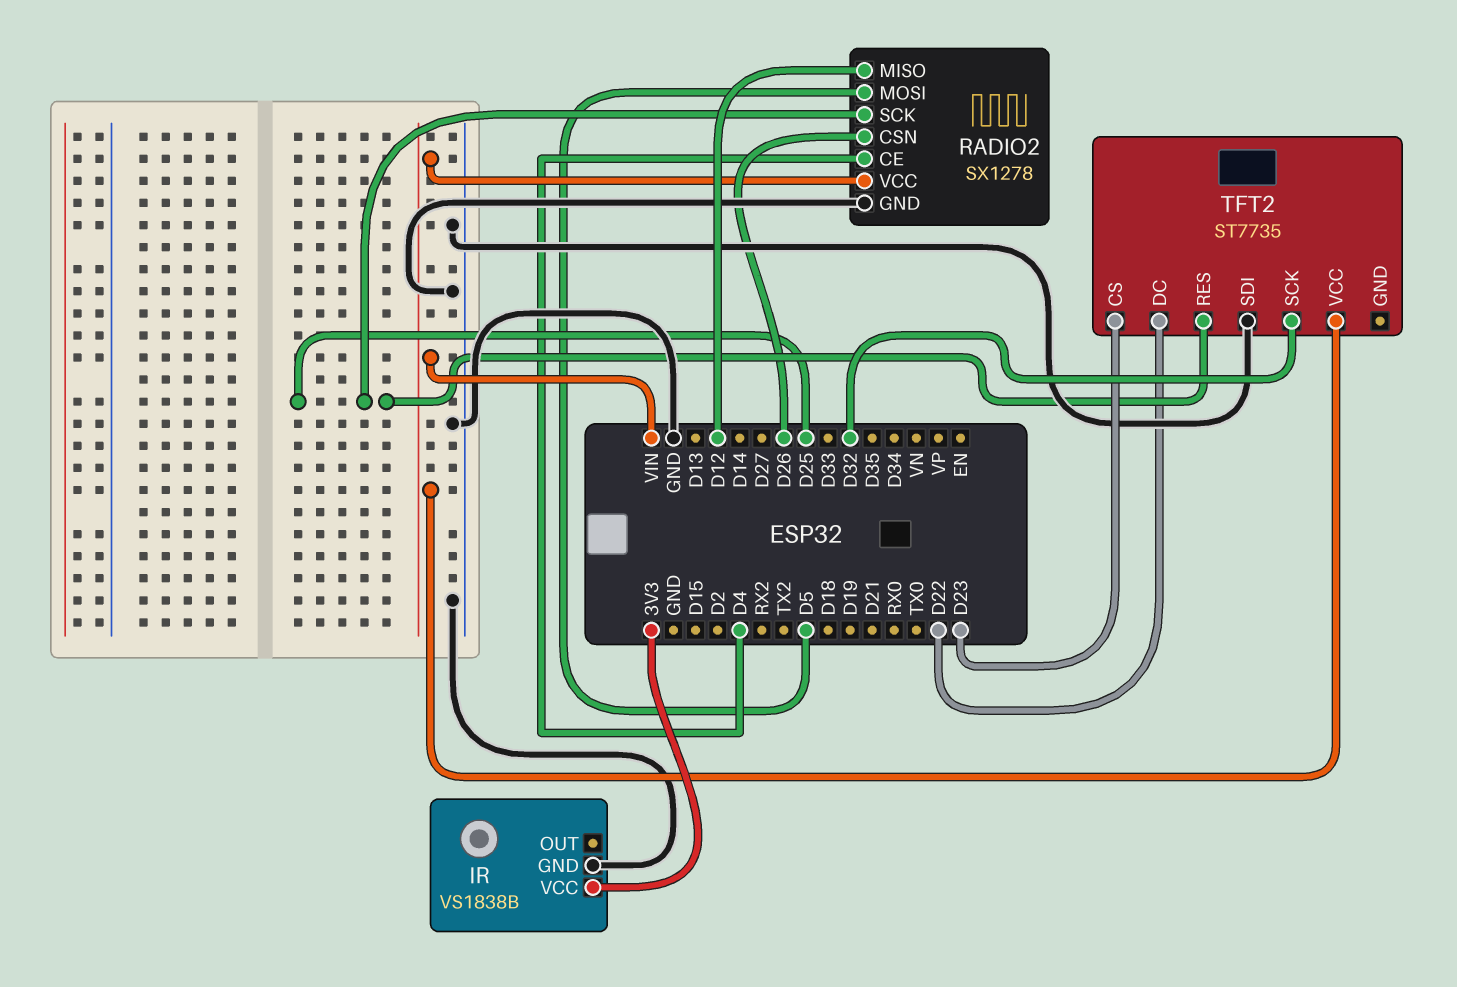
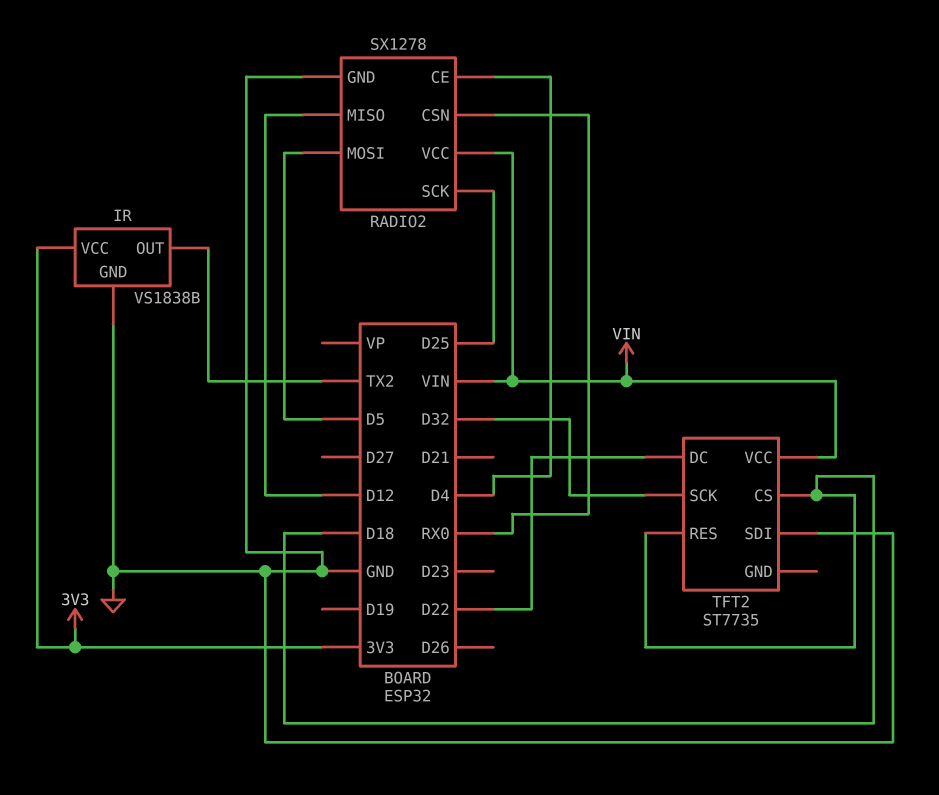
IR pin OUT: none -> TX2
RADIO2 pin CSN: D26 -> RX0
TFT2 pin CS: D23 -> D18
TFT2 pin RES: D25 -> D18

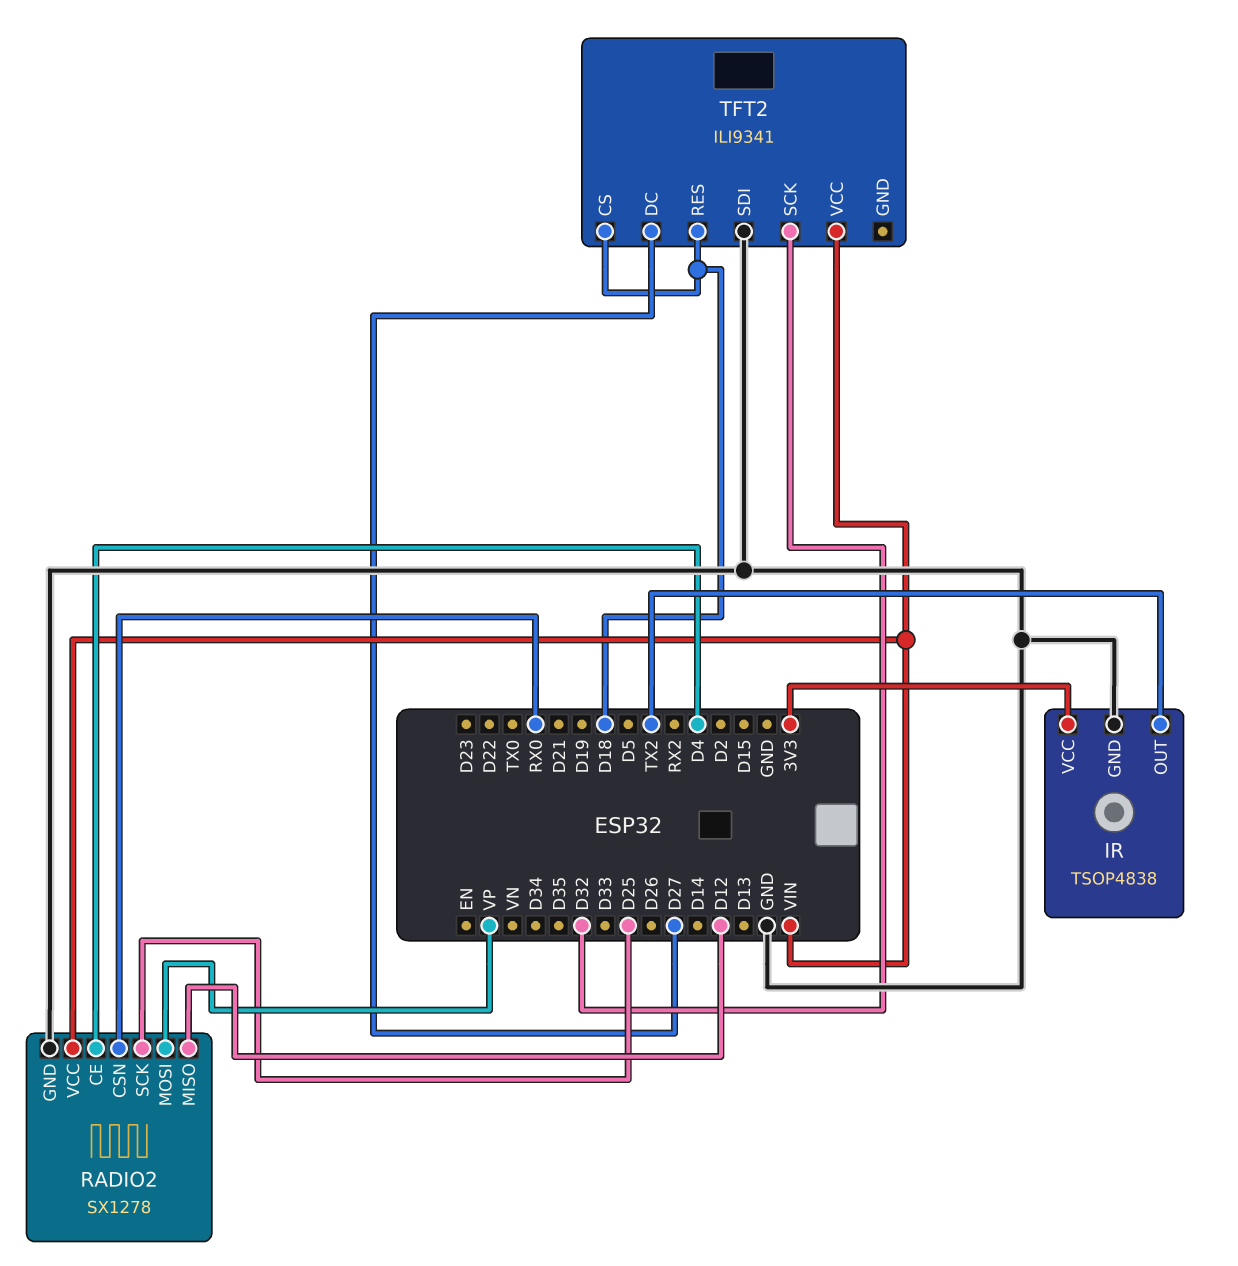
IR: VS1838B -> TSOP4838
RADIO2 pin MOSI: D5 -> VP
TFT2: ST7735 -> ILI9341
TFT2 pin DC: D22 -> D27

